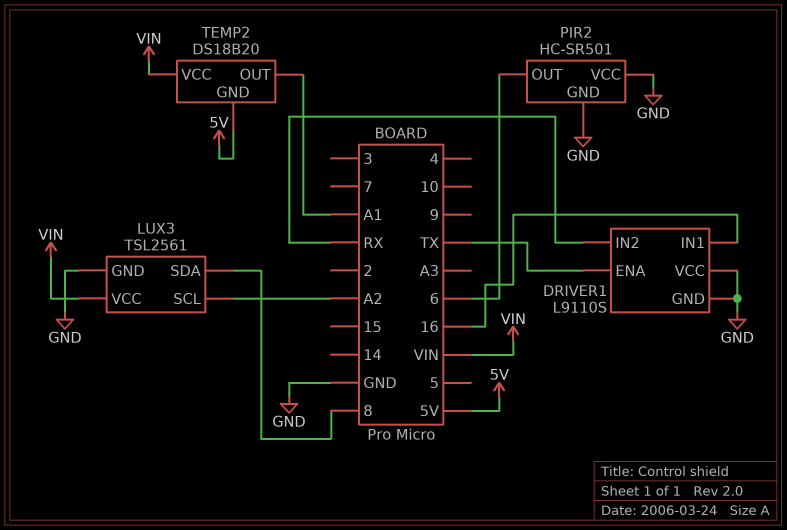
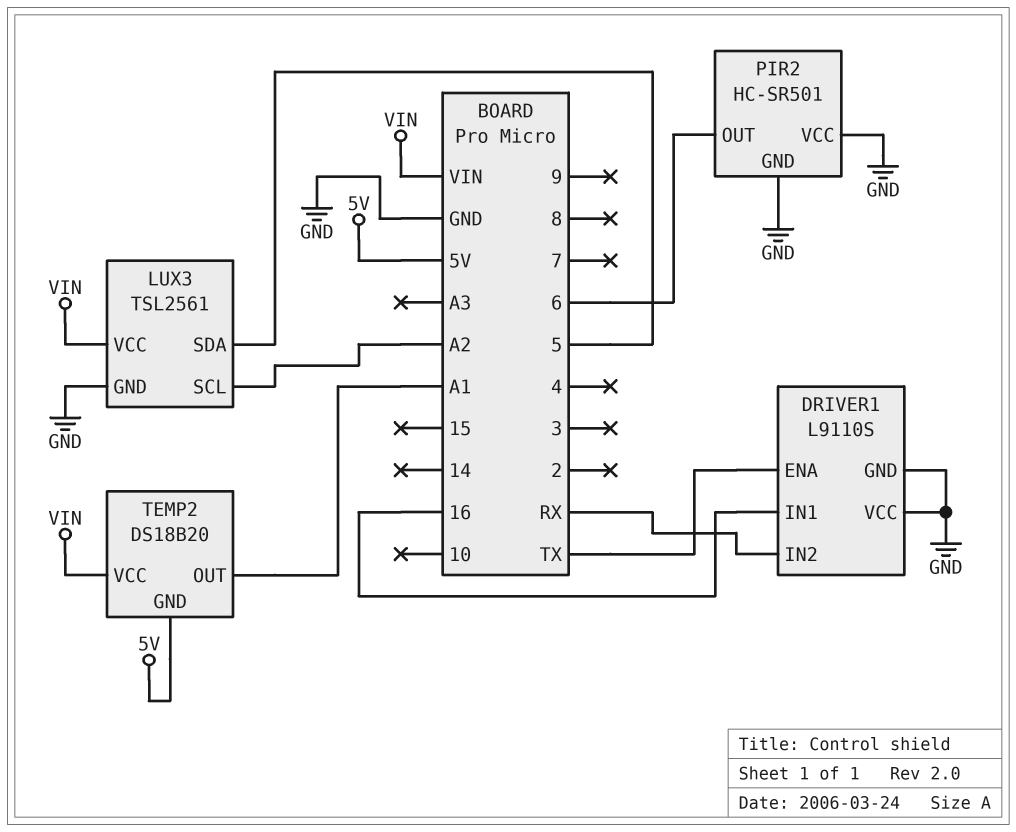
LUX3 pin SDA: 8 -> 5

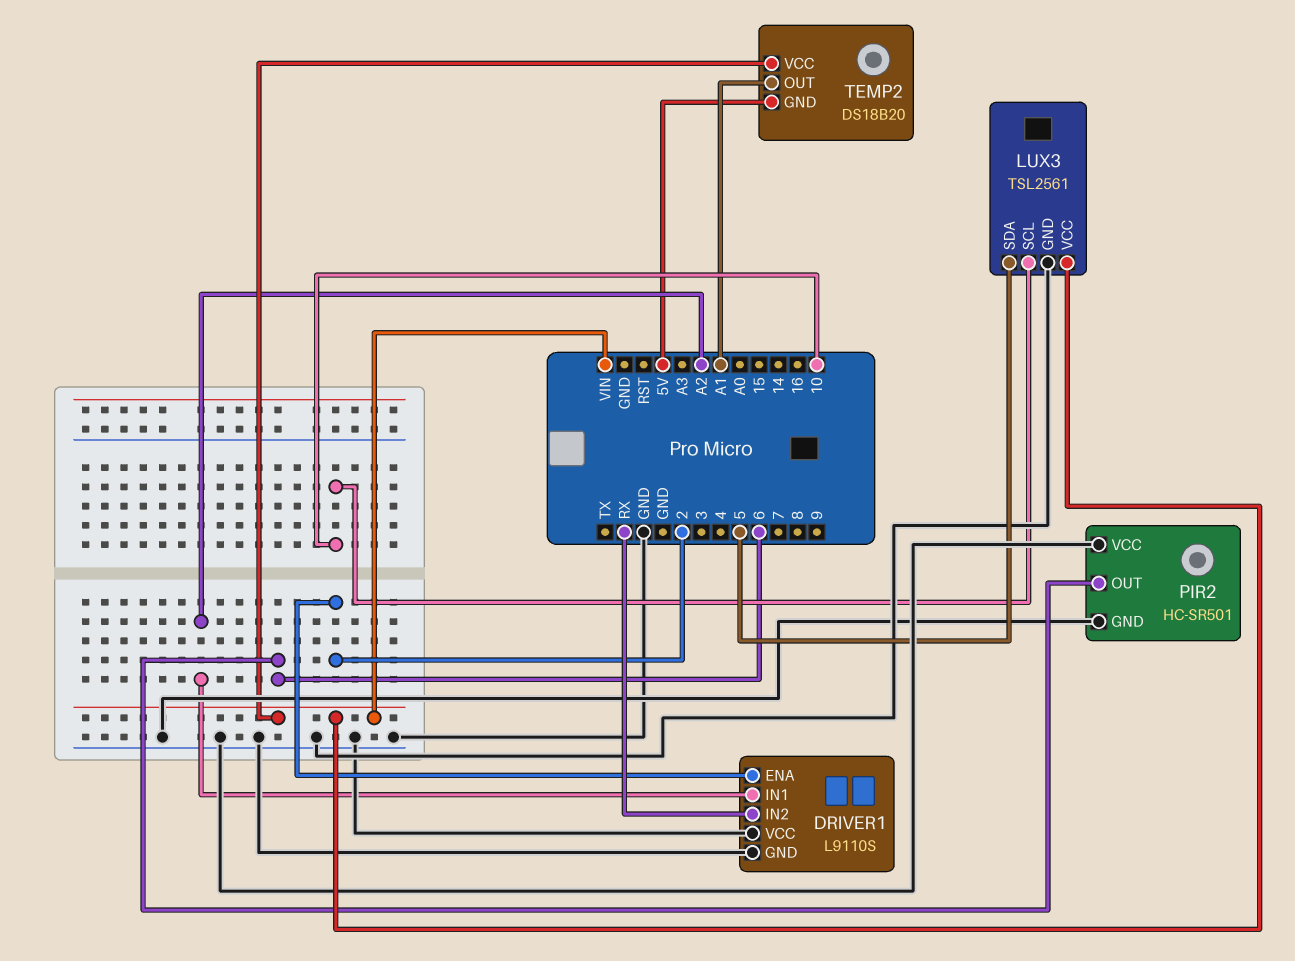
DRIVER1 pin ENA: TX -> 2
DRIVER1 pin IN1: 16 -> A2
LUX3 pin SCL: A2 -> 10

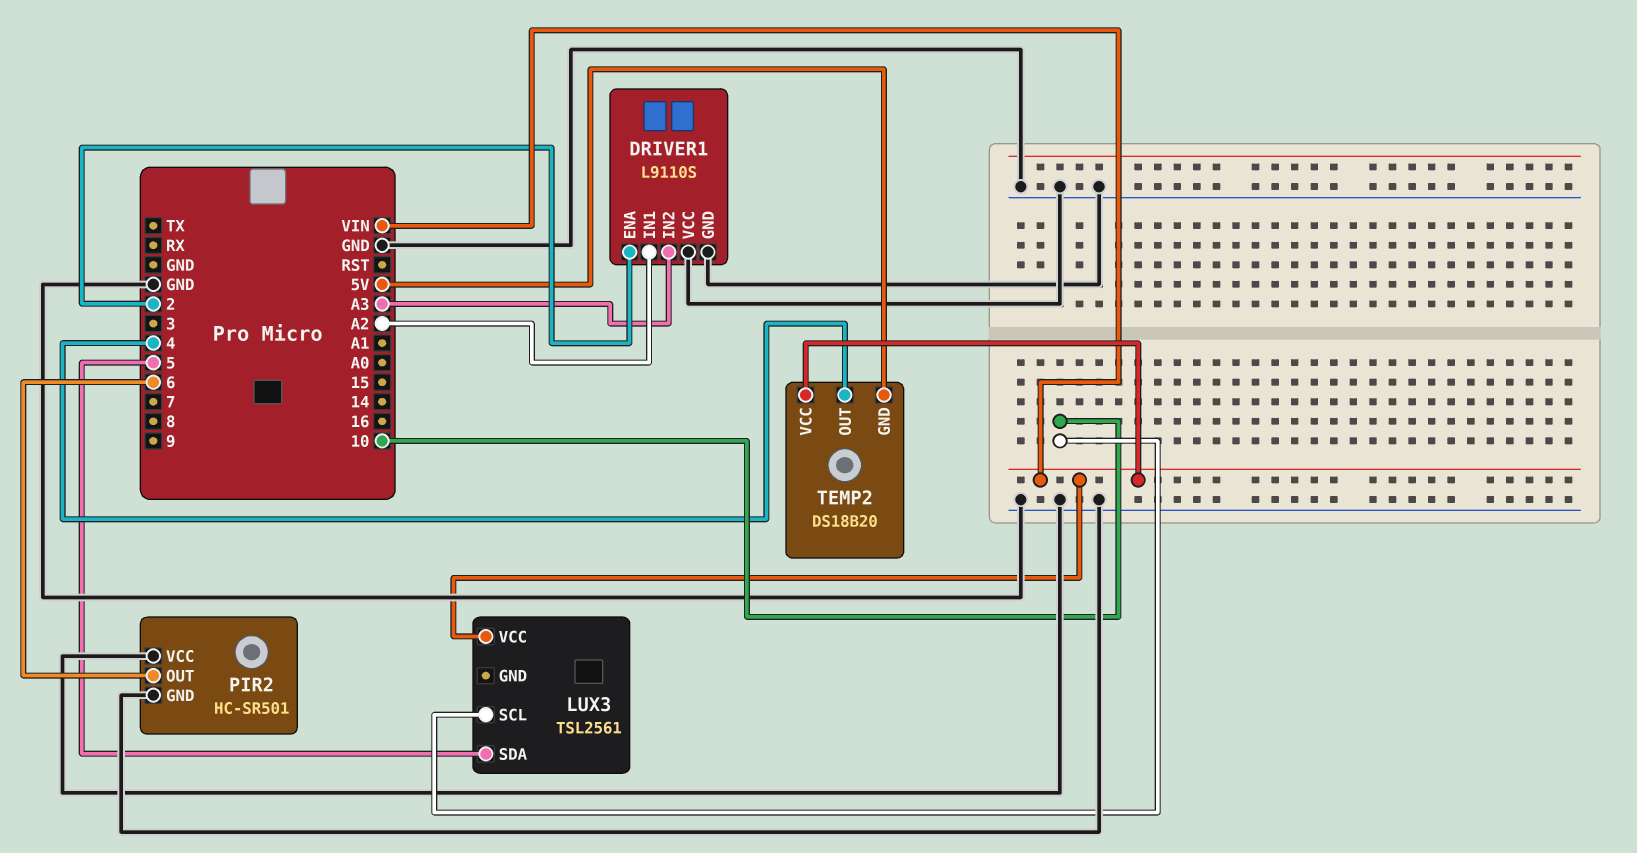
DRIVER1 pin IN2: RX -> A3
LUX3 pin GND: GND -> none
TEMP2 pin OUT: A1 -> 4

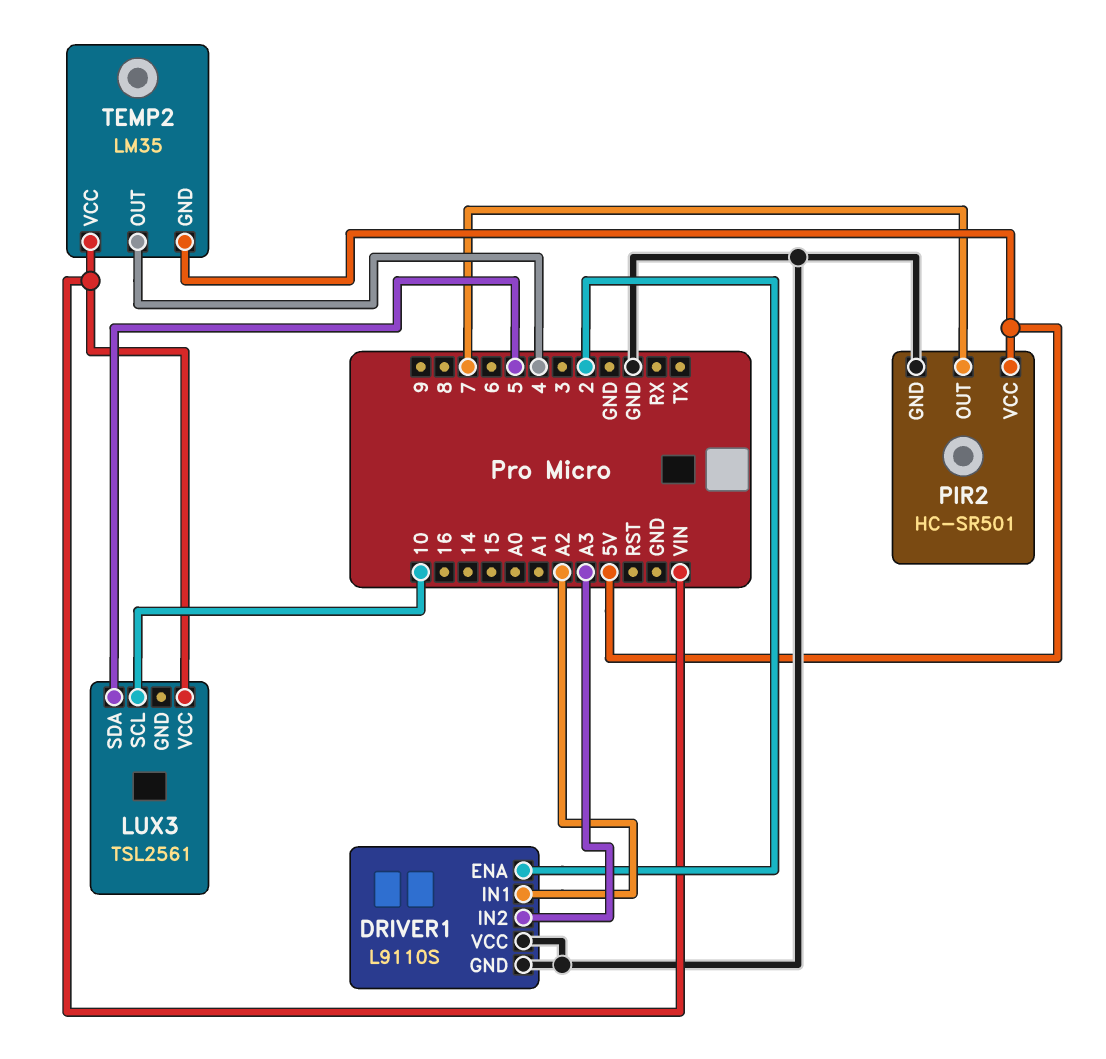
PIR2 pin OUT: 6 -> 7
PIR2 pin VCC: GND -> 5V
TEMP2: DS18B20 -> LM35

